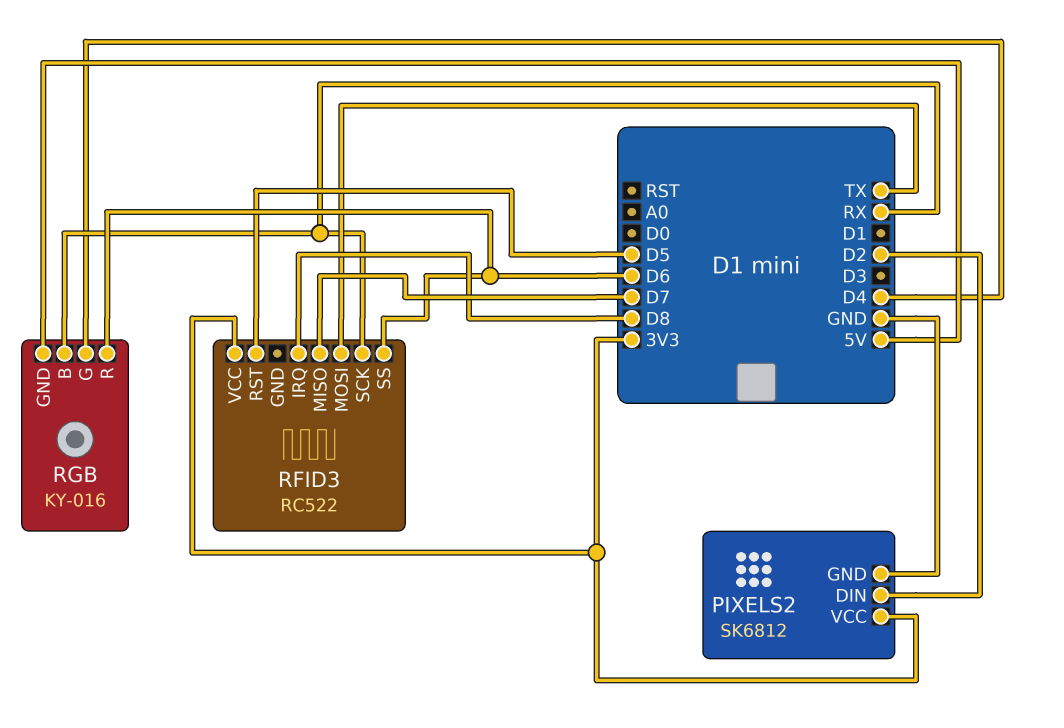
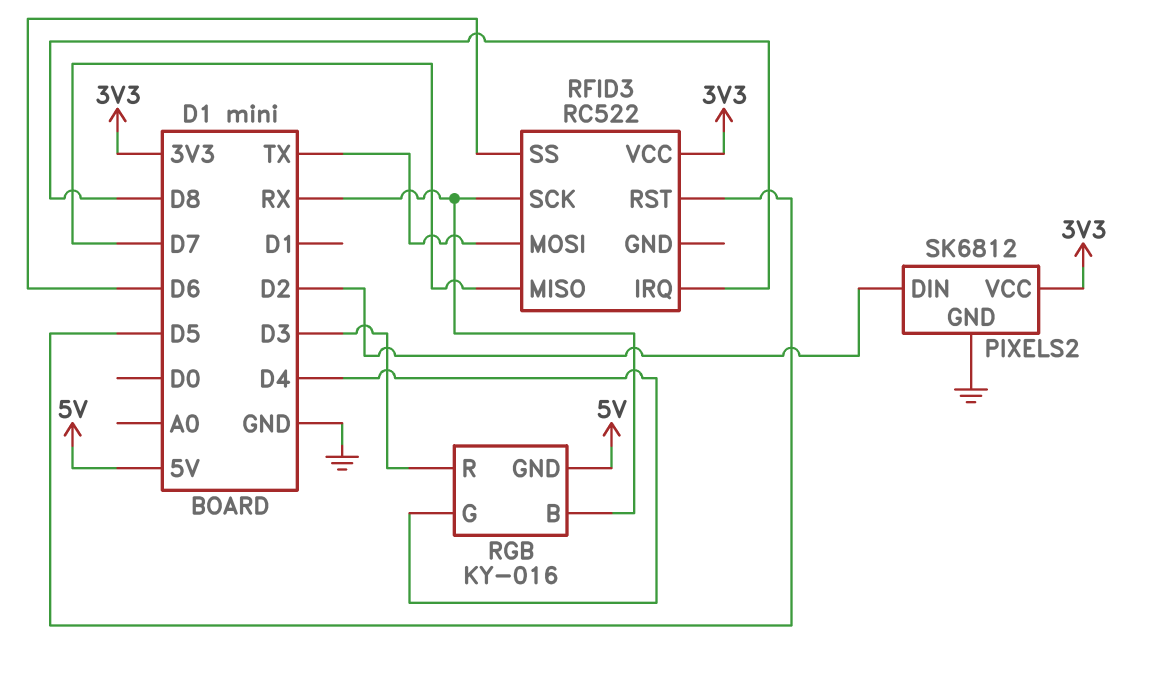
RGB pin R: D6 -> D3

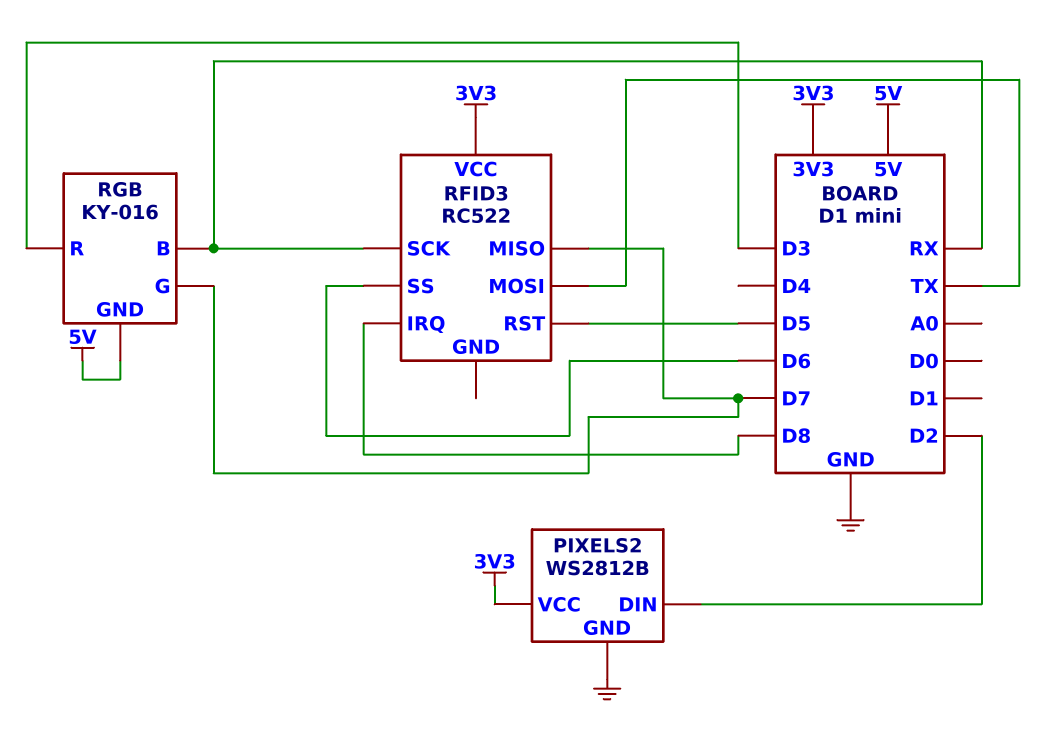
PIXELS2: SK6812 -> WS2812B
RGB pin G: D4 -> D7

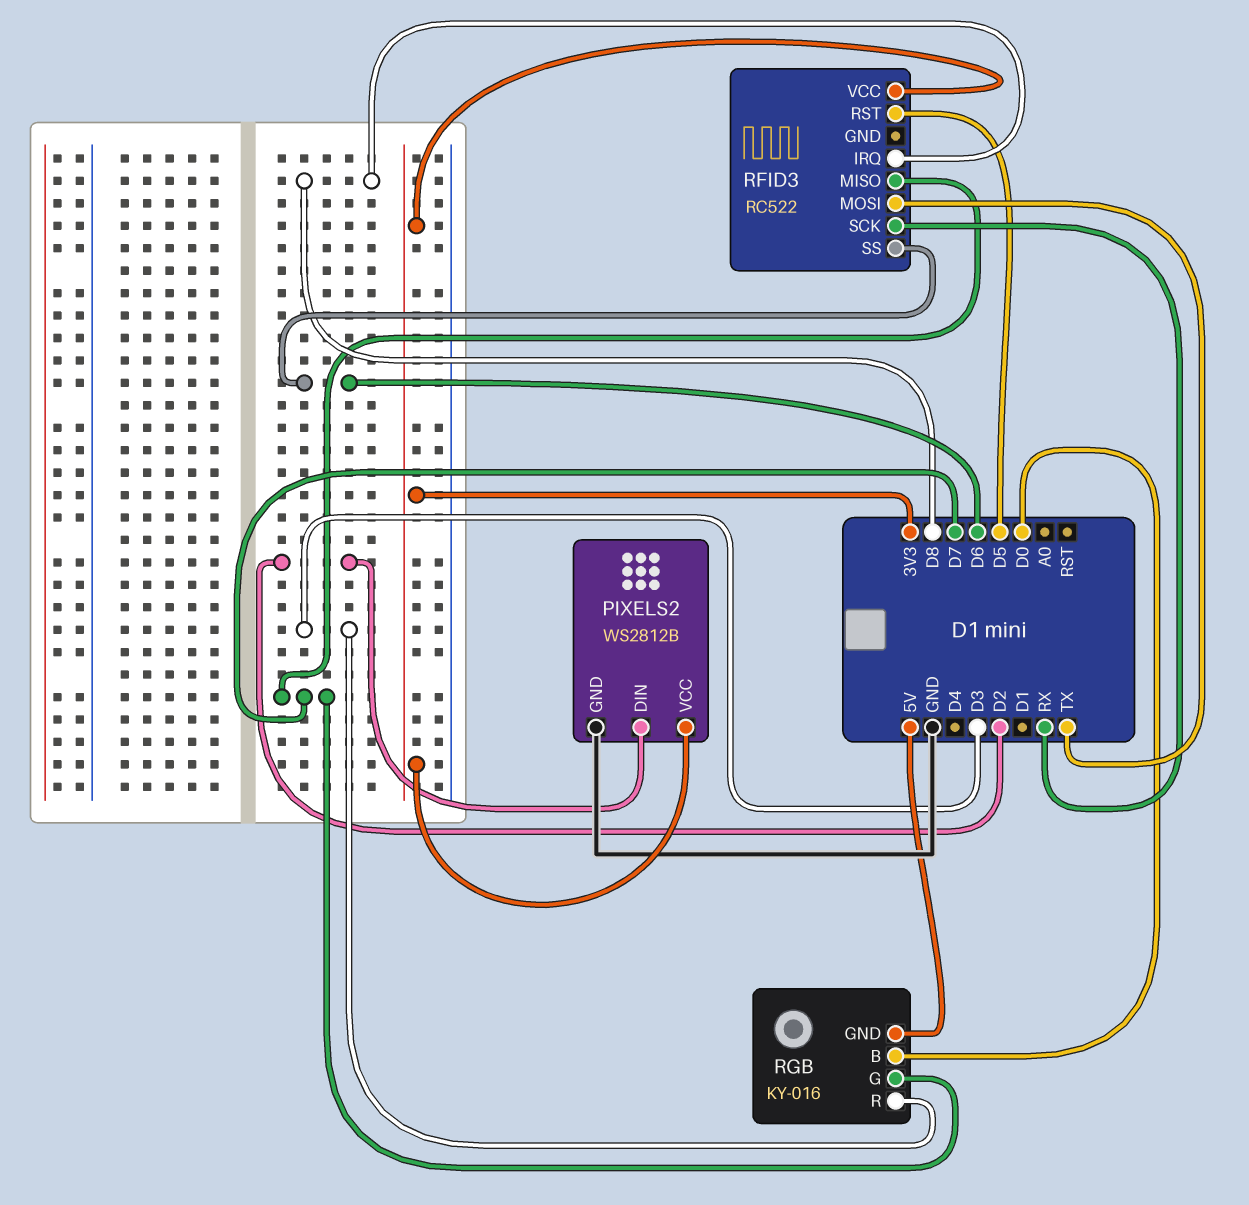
RGB pin B: RX -> D0

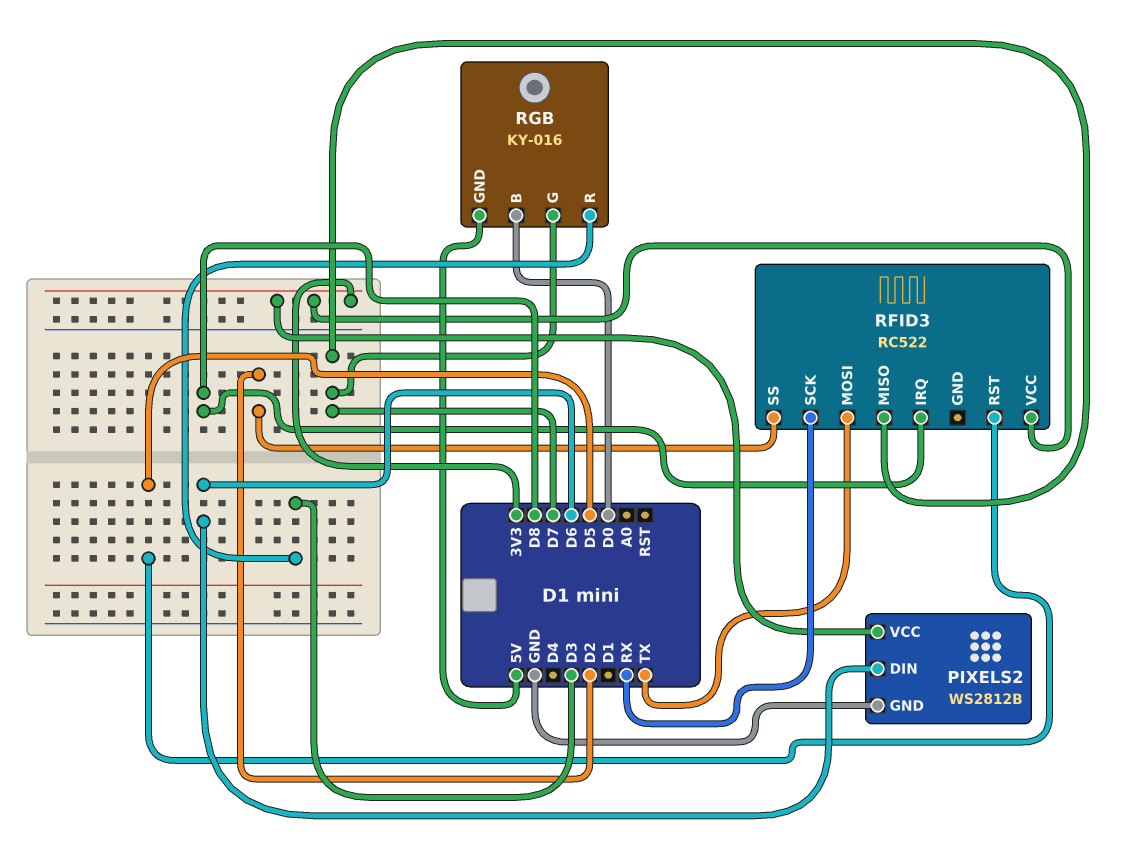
PIXELS2 pin DIN: D2 -> D6
RFID3 pin SS: D6 -> D2

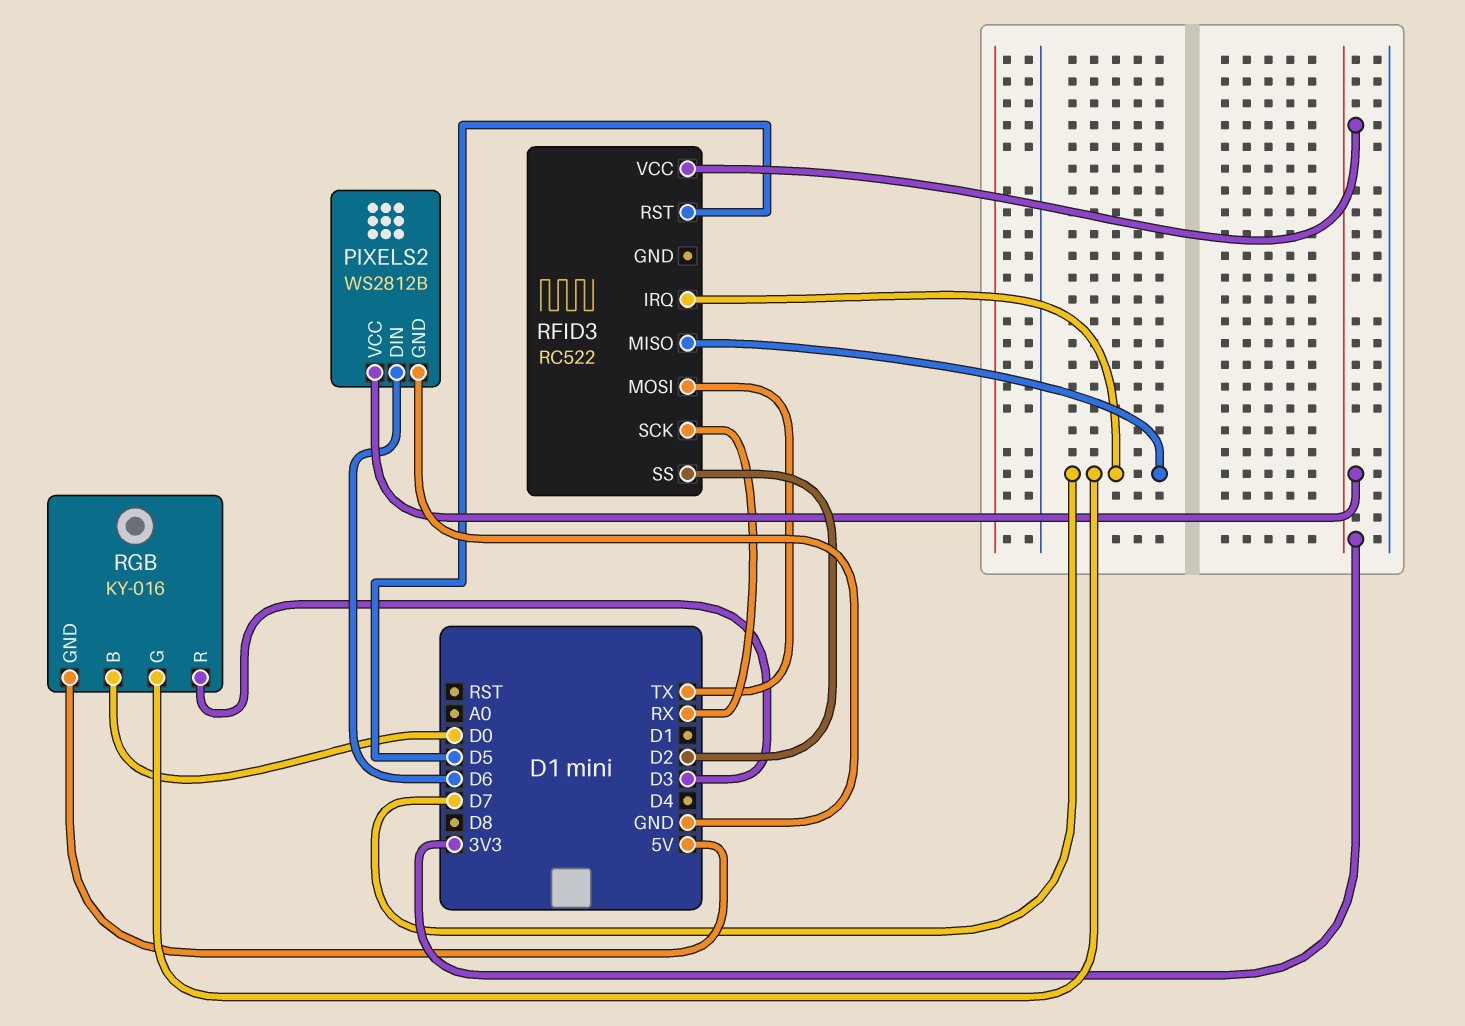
RFID3 pin IRQ: D8 -> D7

